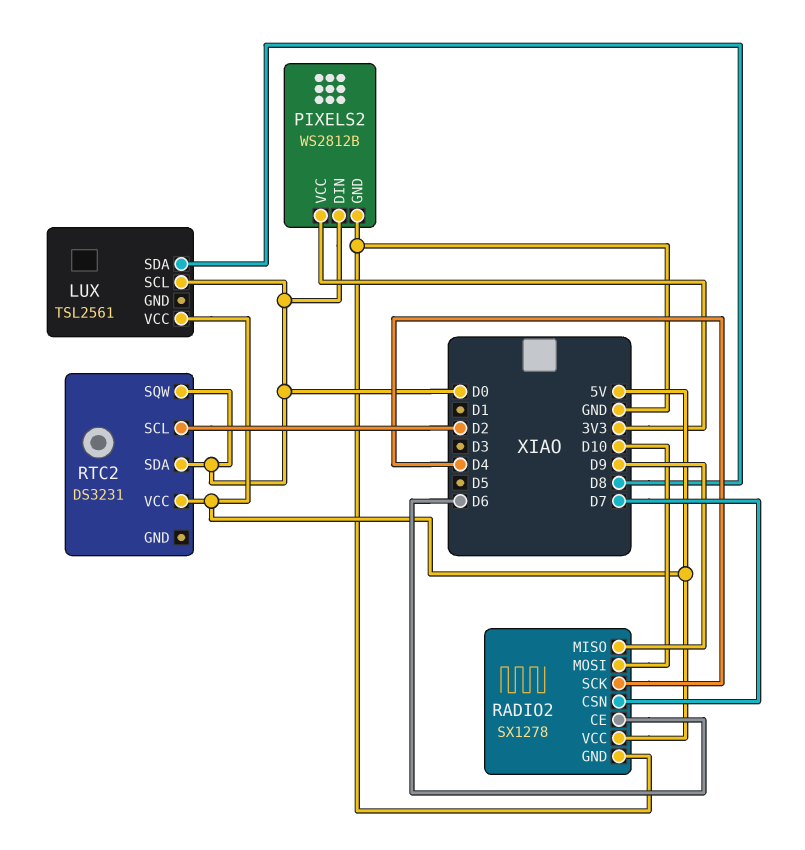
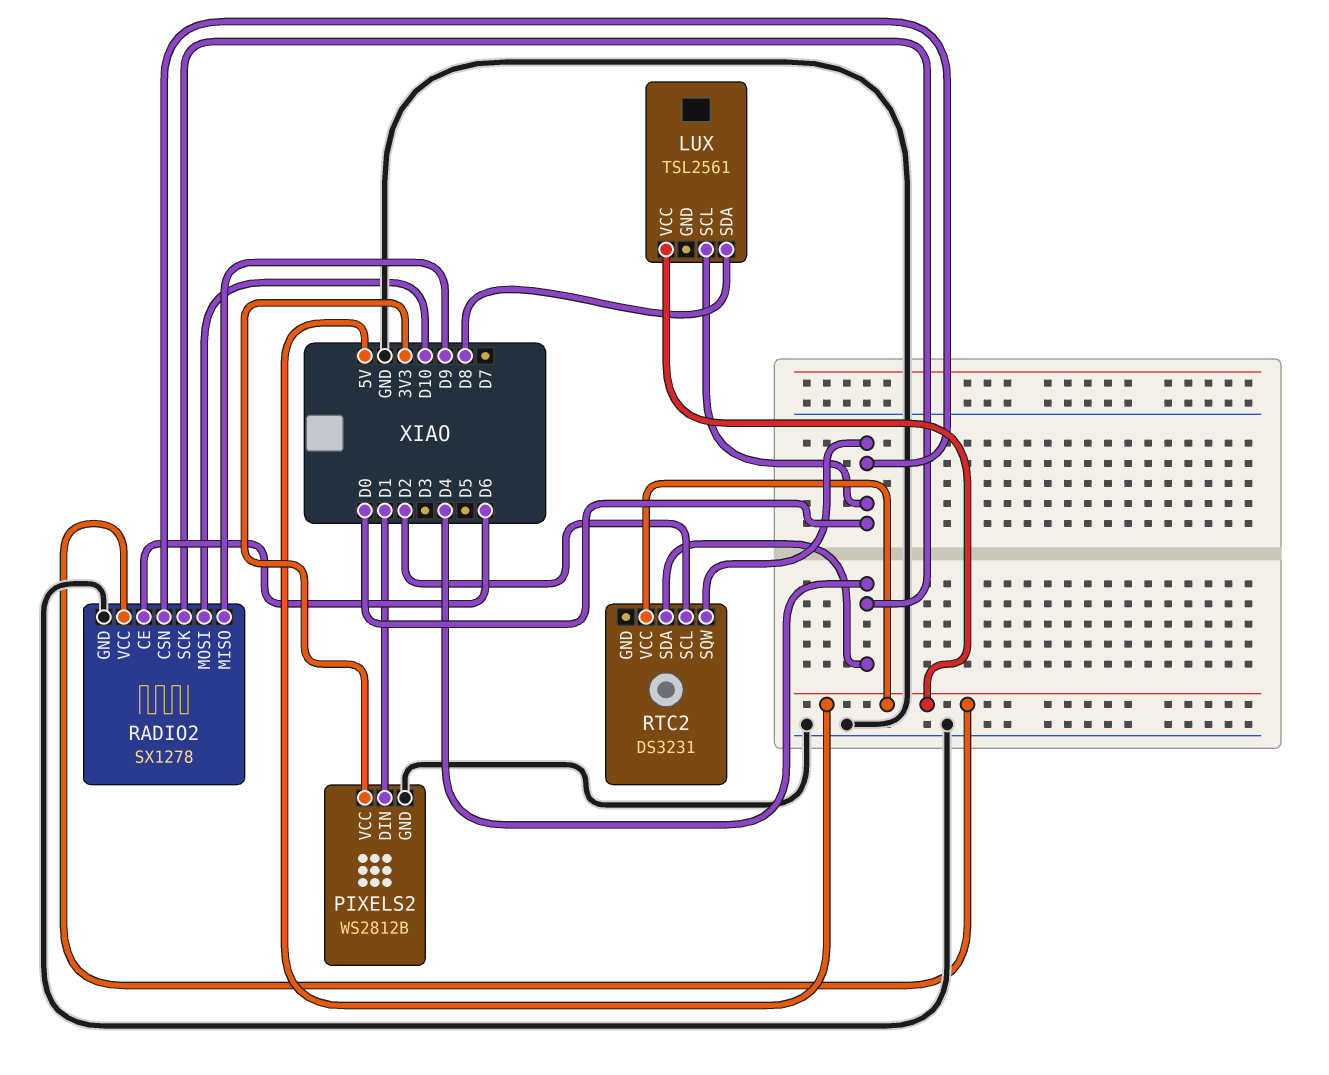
PIXELS2 pin DIN: D0 -> D1
RADIO2 pin CSN: D7 -> D0
RTC2 pin SDA: D0 -> D4

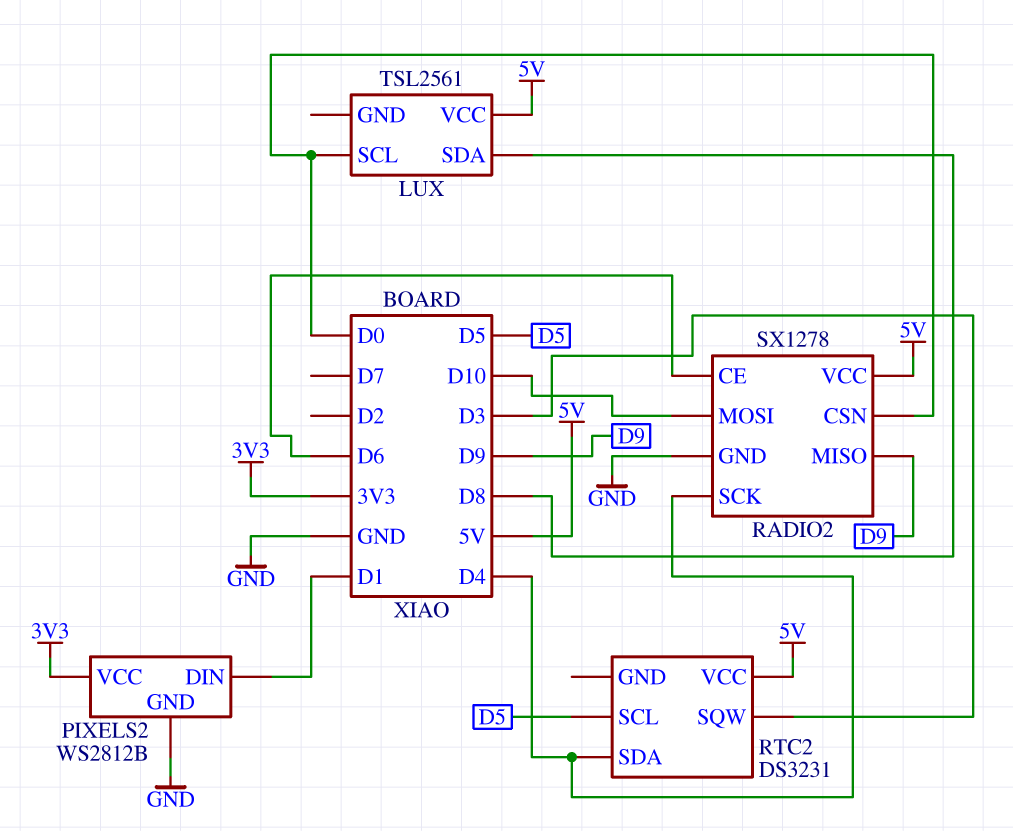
RTC2 pin SCL: D2 -> D5
RTC2 pin SQW: D0 -> D3

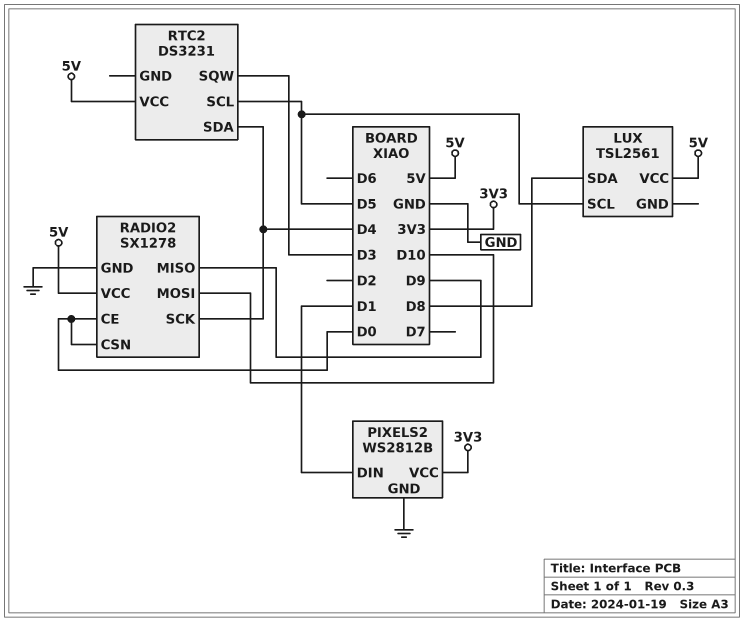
LUX pin SCL: D0 -> D5
RADIO2 pin CE: D6 -> D0

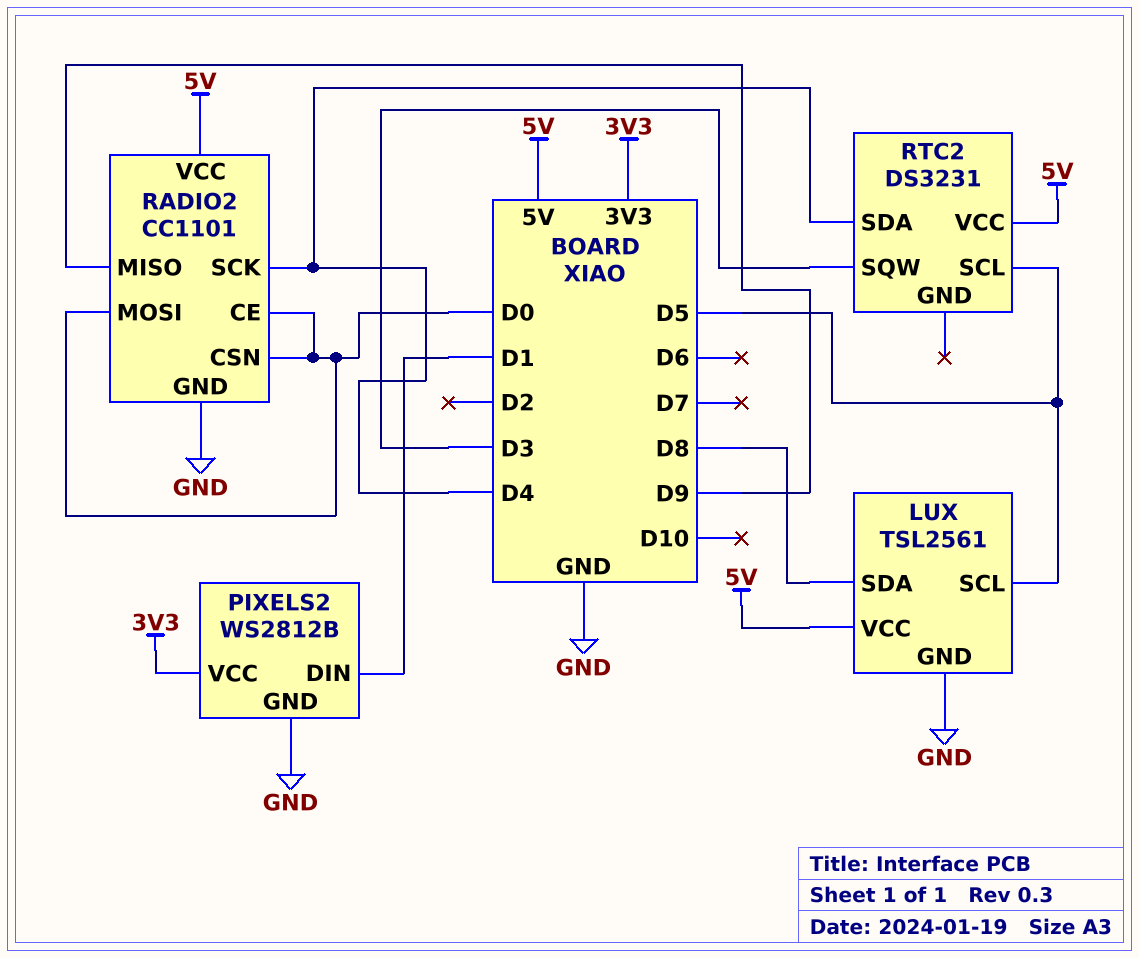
LUX pin GND: none -> GND
RADIO2: SX1278 -> CC1101
RADIO2 pin MOSI: D10 -> D0

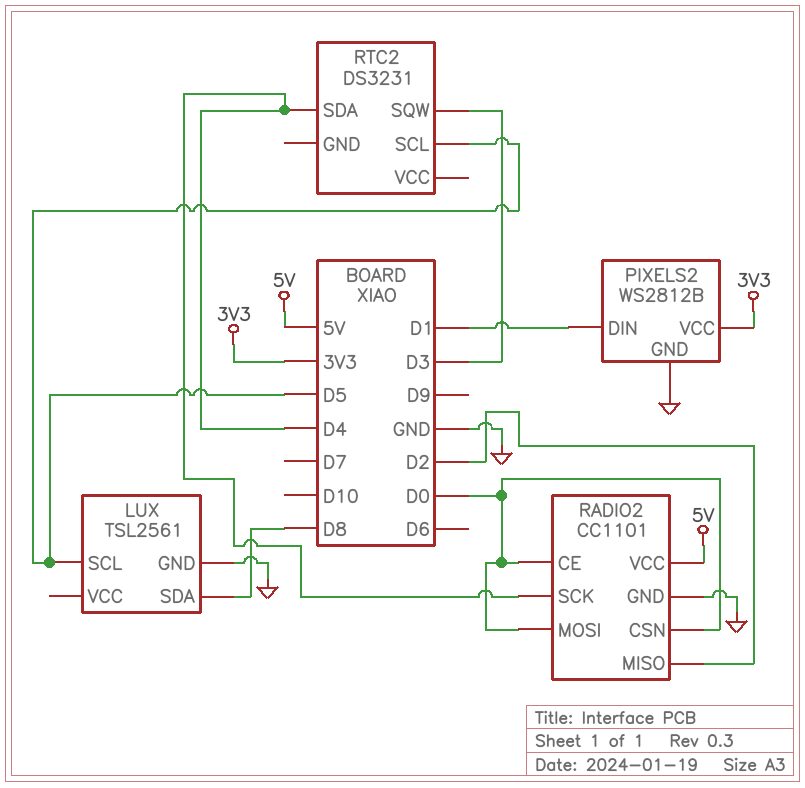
LUX pin VCC: 5V -> none
RADIO2 pin MISO: D9 -> D2
RTC2 pin VCC: 5V -> none

